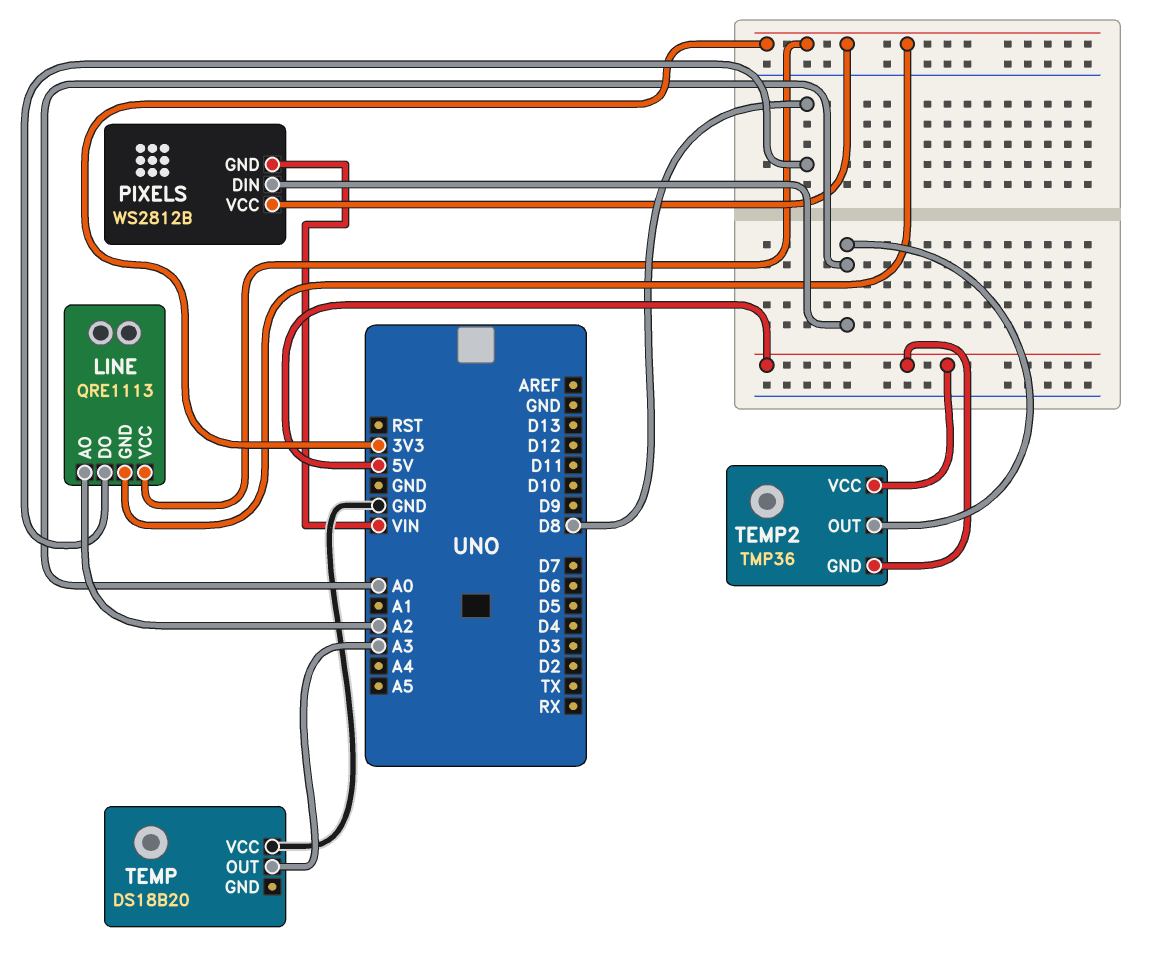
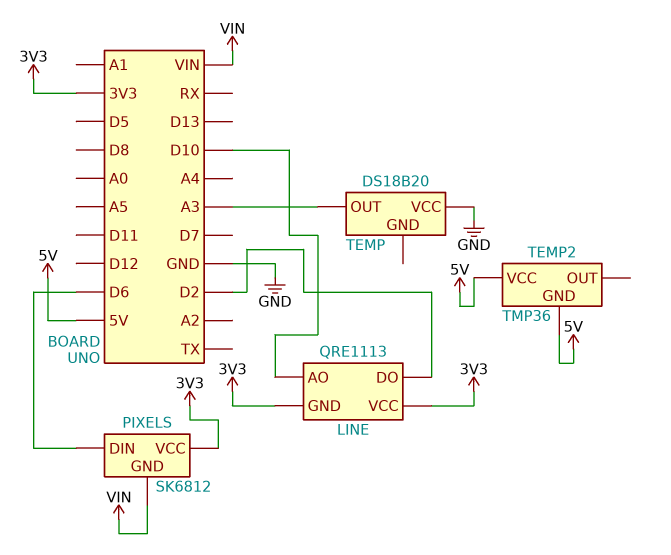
LINE pin AO: A2 -> D10
LINE pin DO: D8 -> D2
PIXELS: WS2812B -> SK6812
PIXELS pin DIN: A0 -> D6
TEMP2 pin OUT: A0 -> none

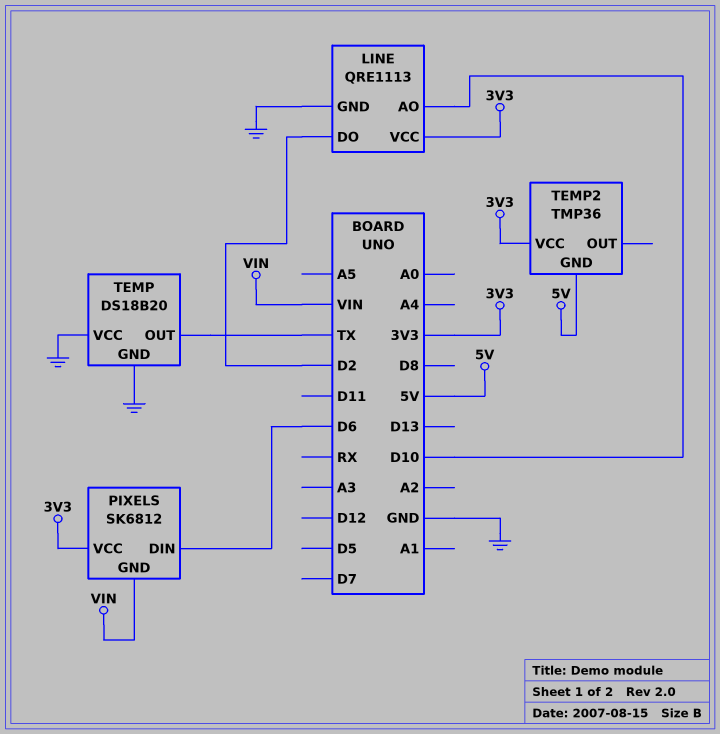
LINE pin GND: 3V3 -> GND
TEMP pin GND: none -> GND
TEMP pin OUT: A3 -> TX
TEMP2 pin VCC: 5V -> 3V3

